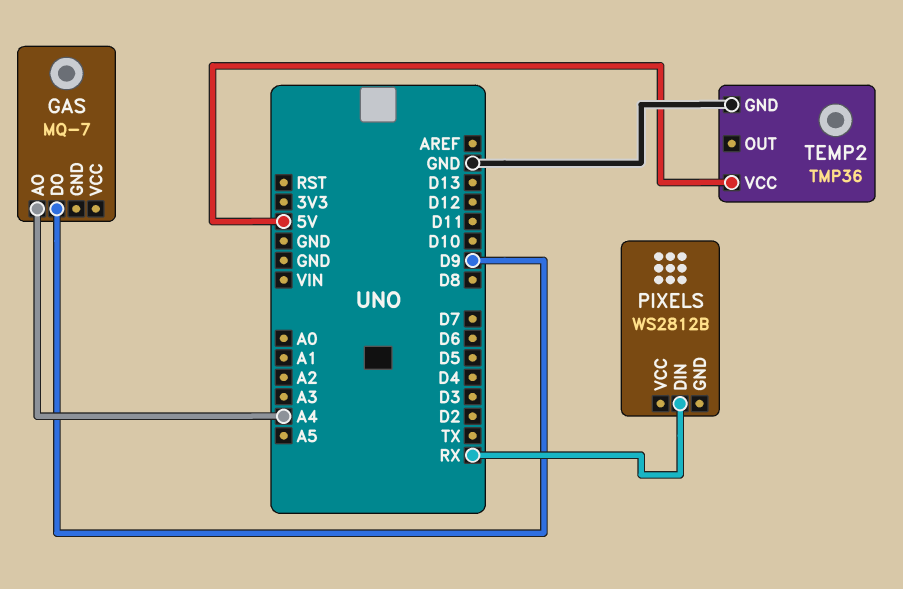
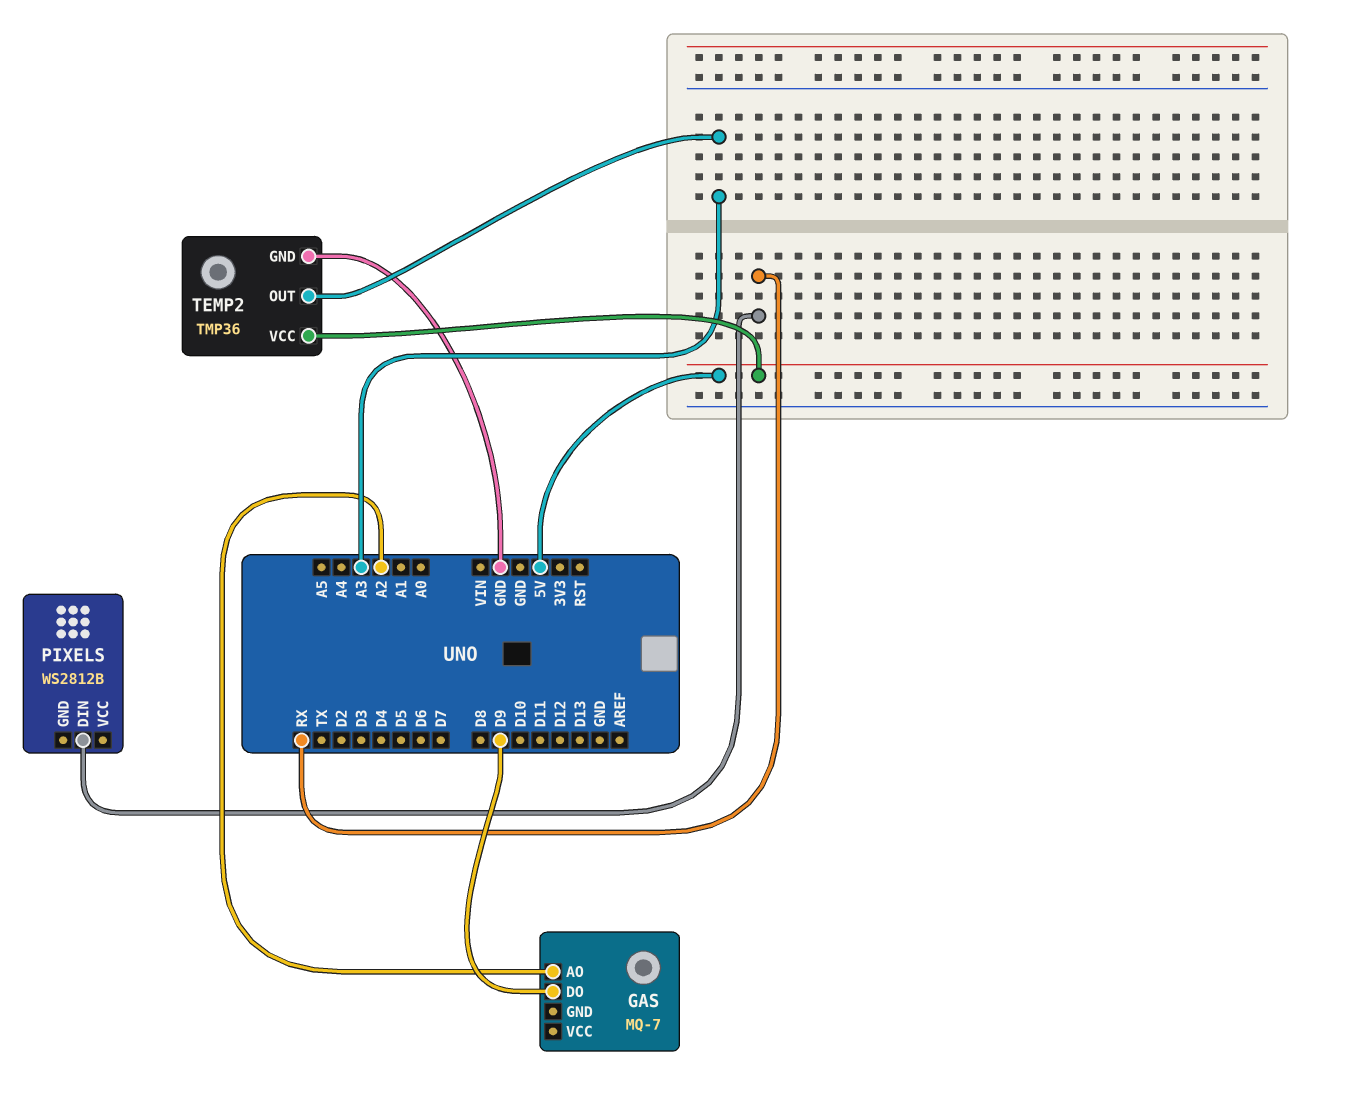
GAS pin AO: A4 -> A2
TEMP2 pin OUT: none -> A3

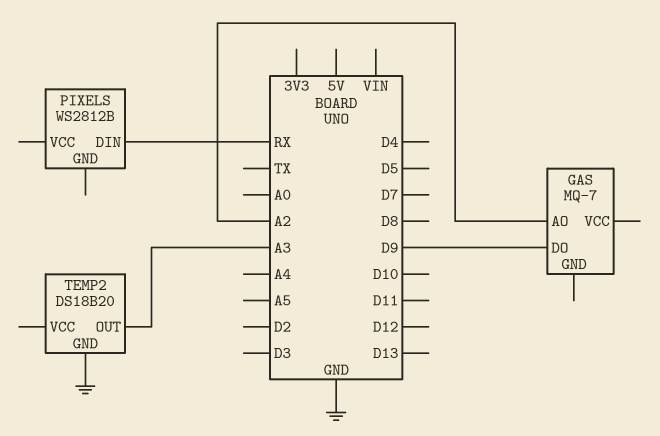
TEMP2: TMP36 -> DS18B20
TEMP2 pin VCC: 5V -> none

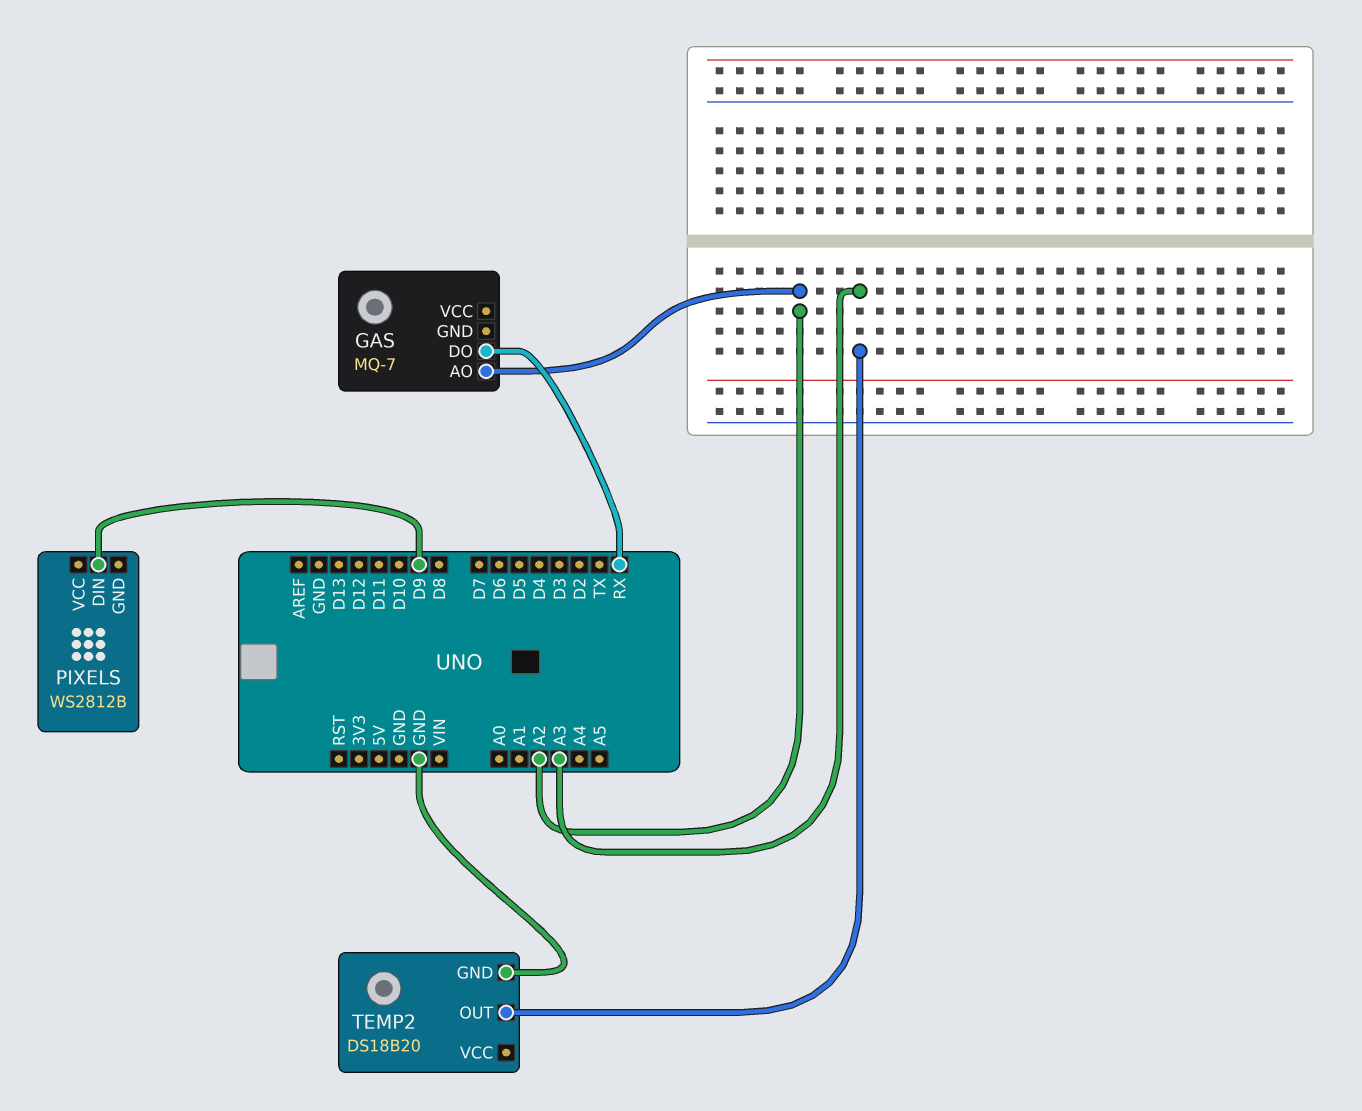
GAS pin DO: D9 -> RX
PIXELS pin DIN: RX -> D9

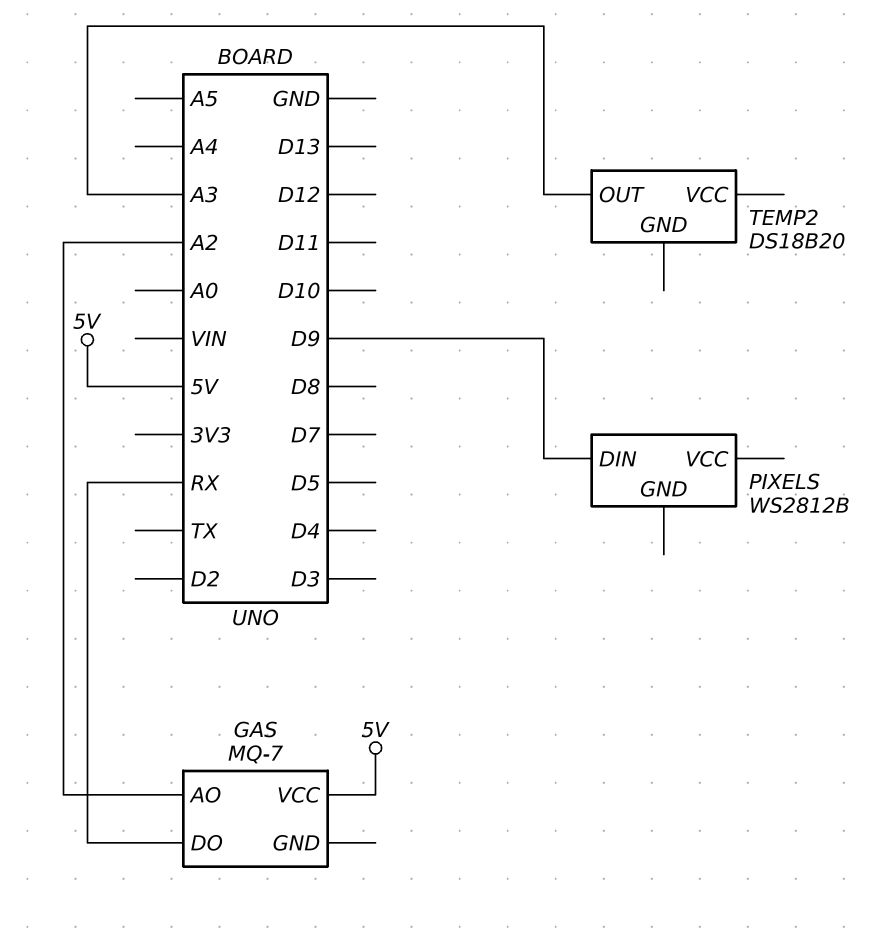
GAS pin VCC: none -> 5V
TEMP2 pin GND: GND -> none

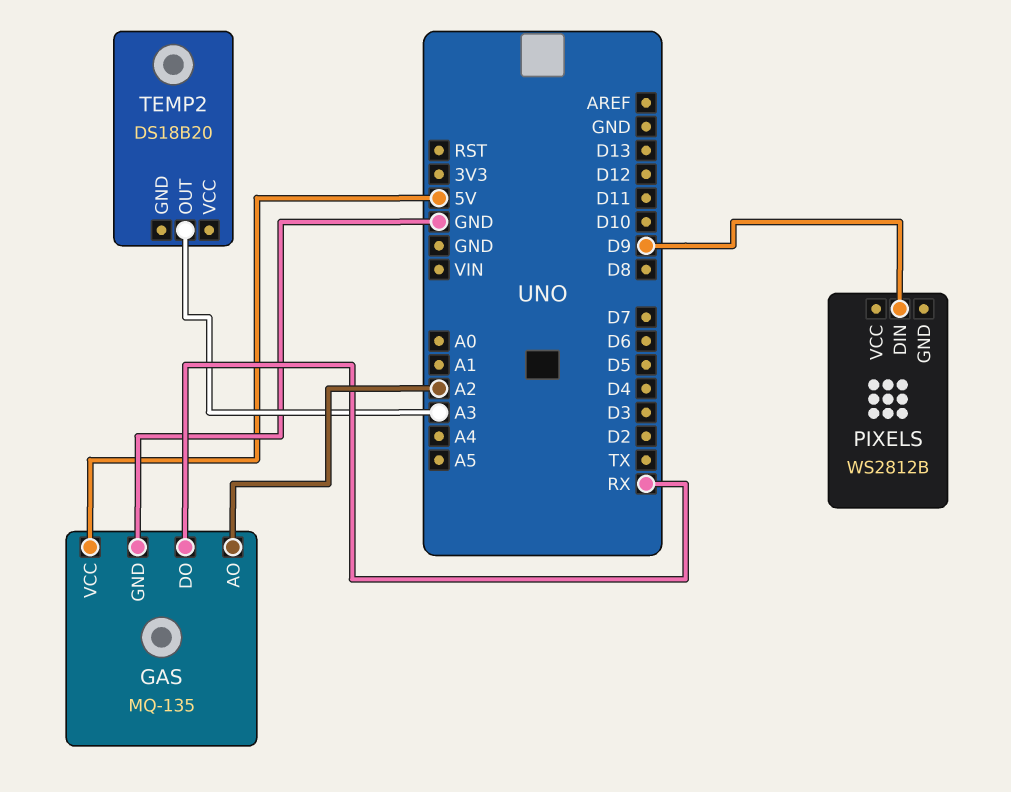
GAS: MQ-7 -> MQ-135
GAS pin GND: none -> GND

